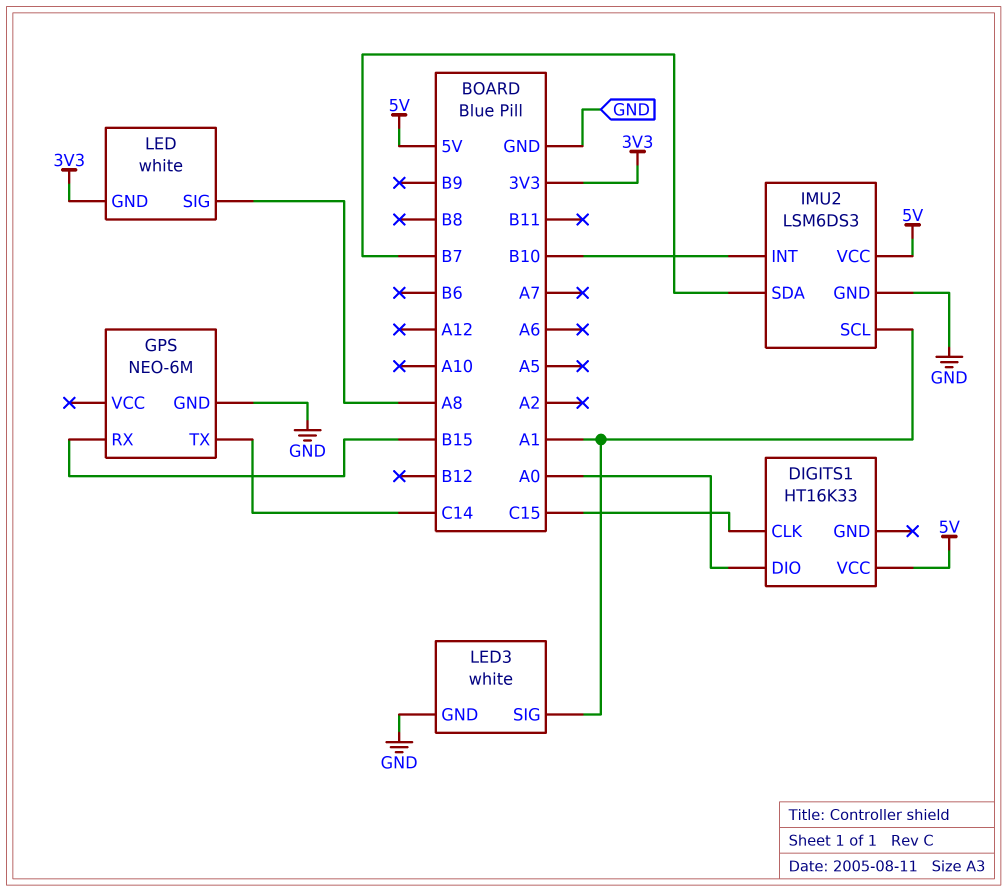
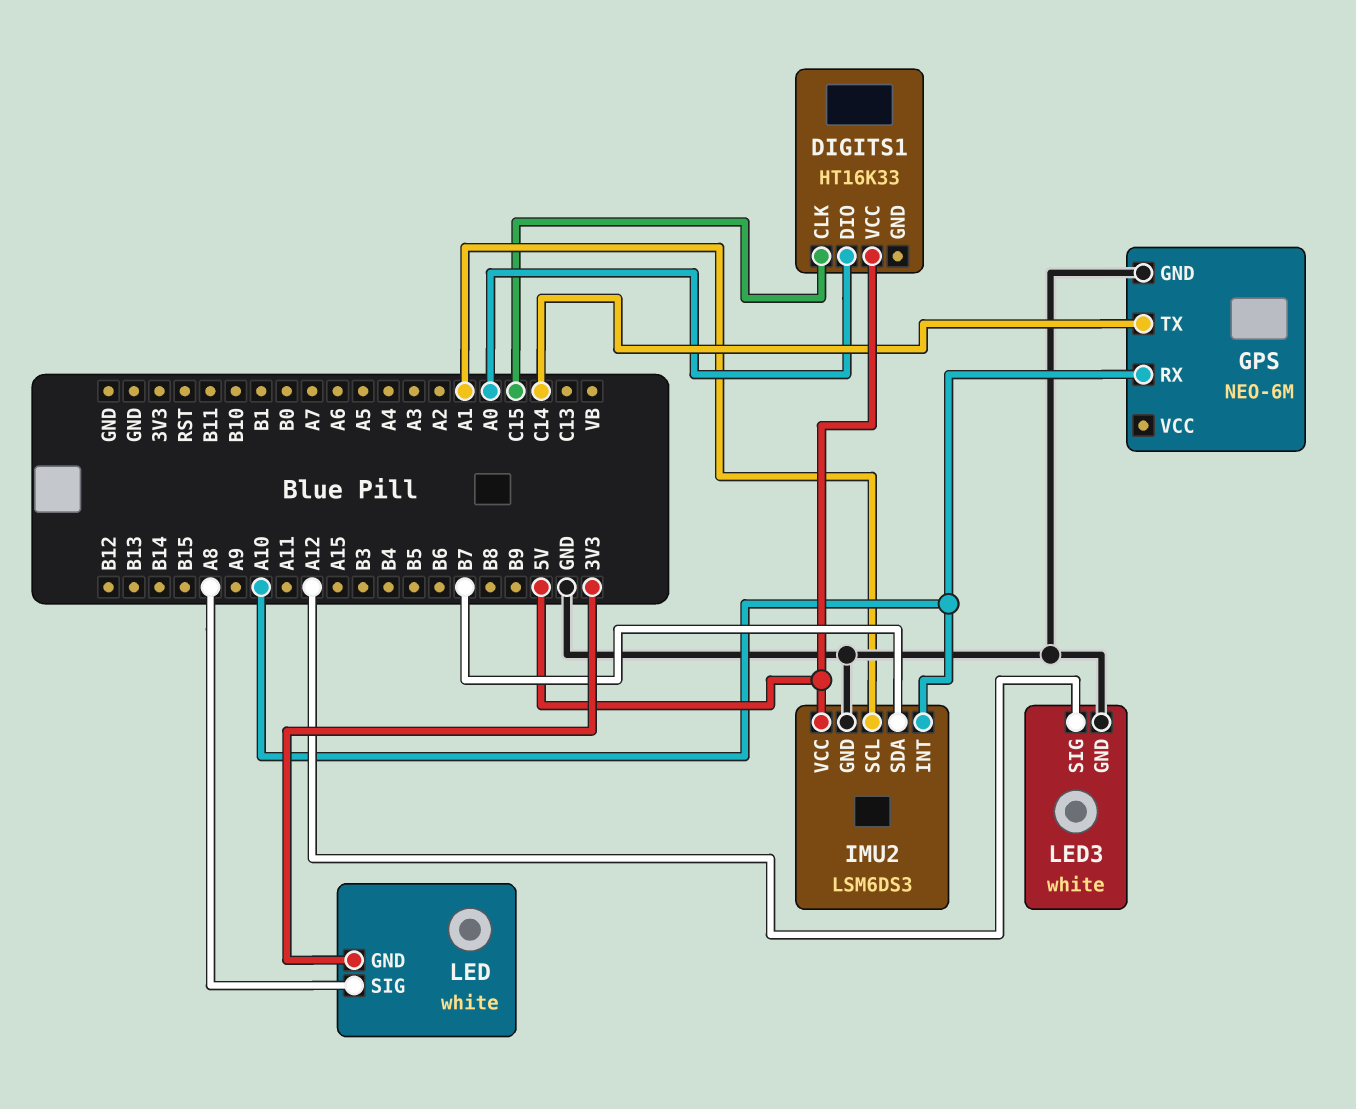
GPS pin RX: B15 -> A10
IMU2 pin INT: B10 -> A10
LED3 pin SIG: A1 -> A12

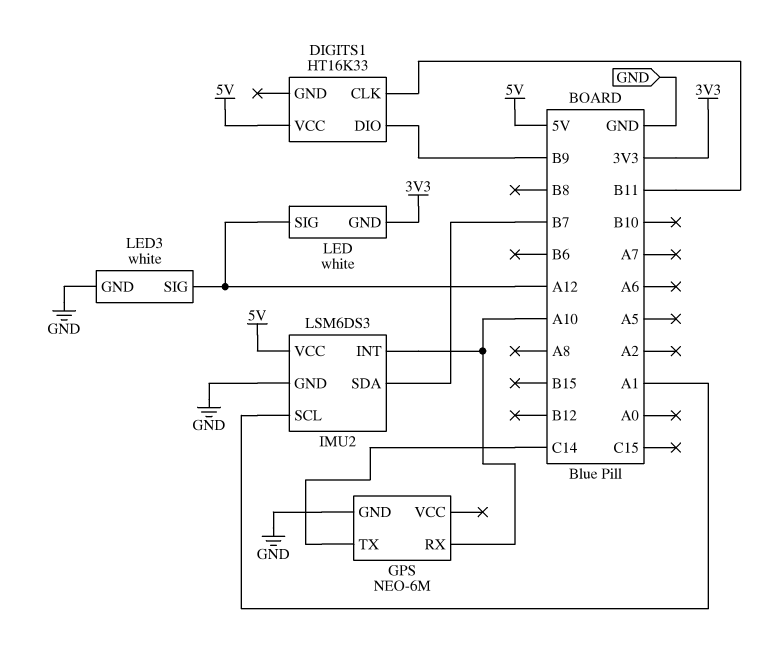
DIGITS1 pin CLK: C15 -> B11
DIGITS1 pin DIO: A0 -> B9
LED pin SIG: A8 -> A12

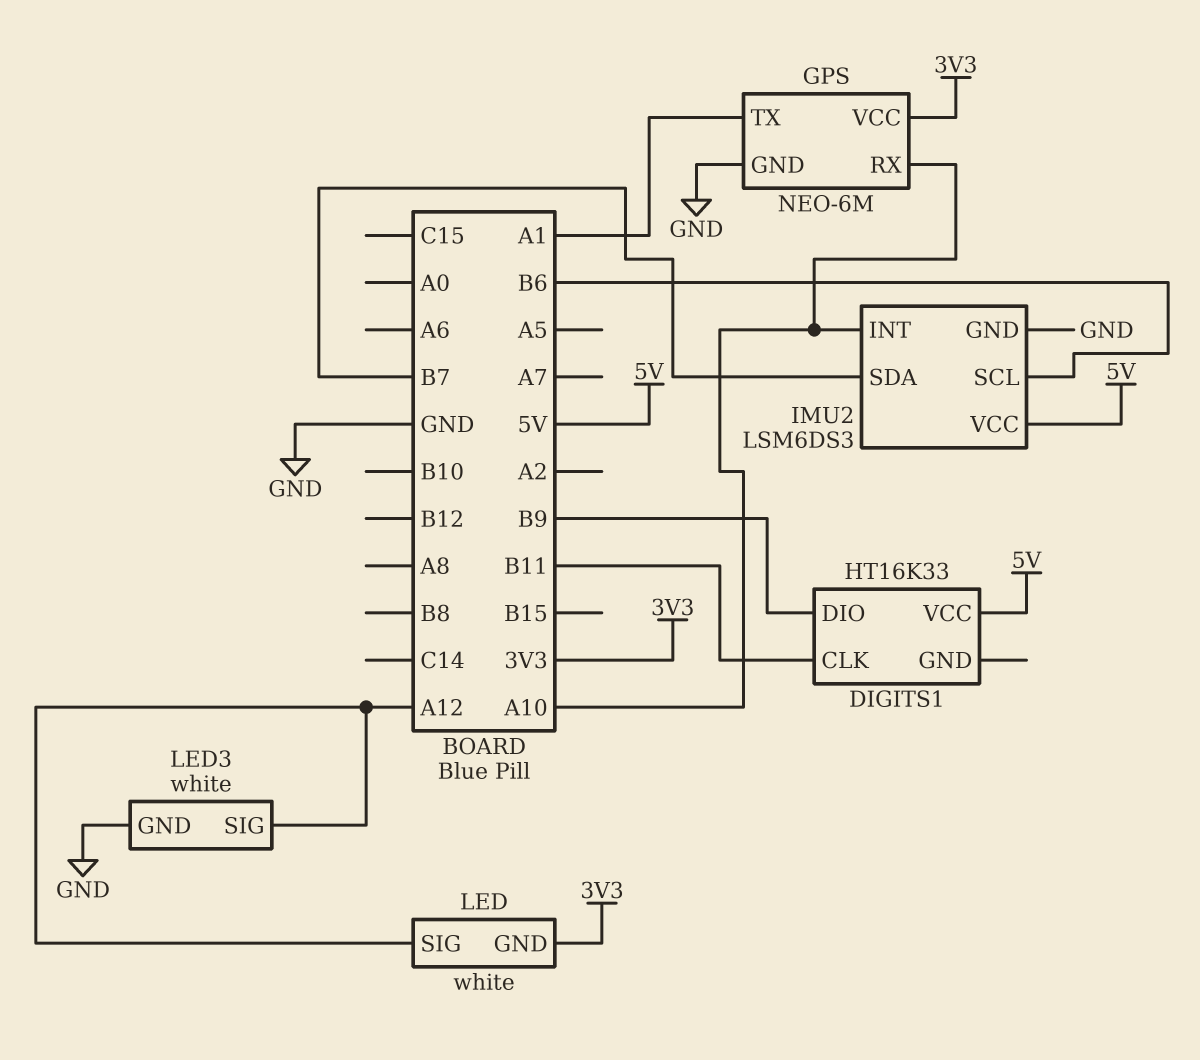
GPS pin TX: C14 -> A1
GPS pin VCC: none -> 3V3
IMU2 pin SCL: A1 -> B6

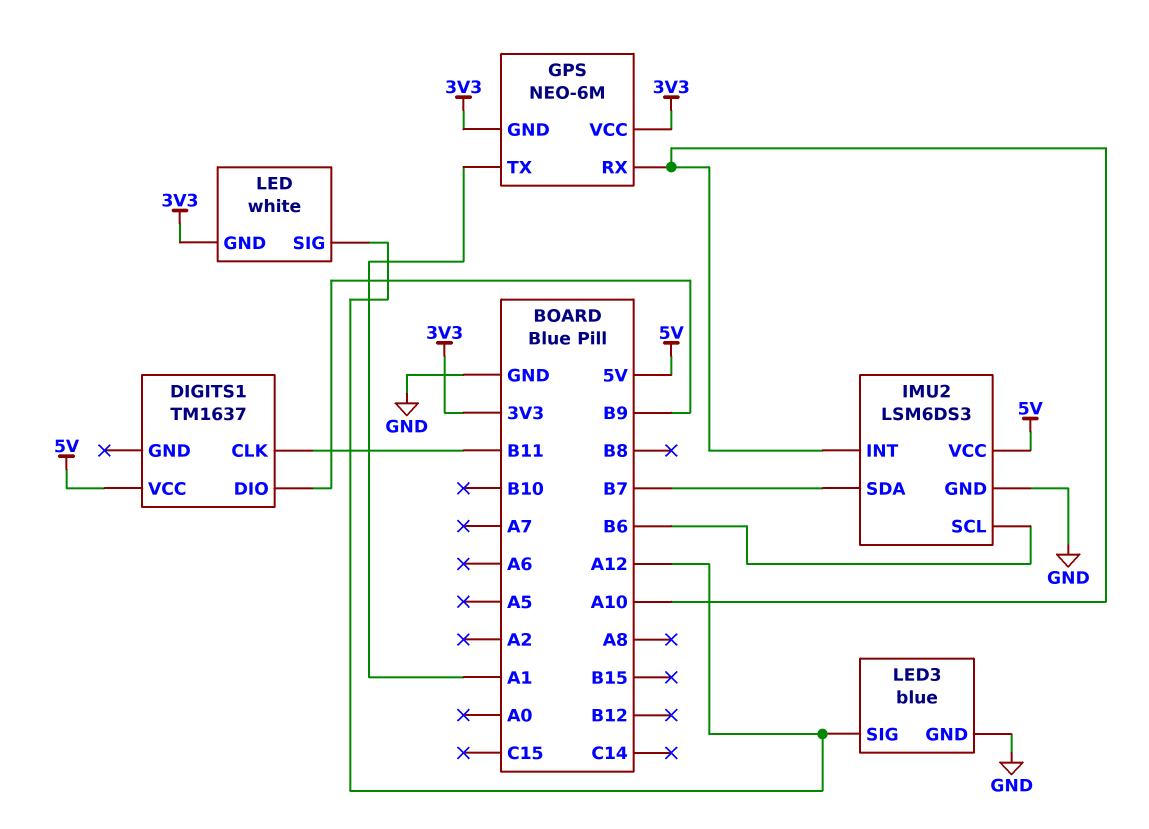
DIGITS1: HT16K33 -> TM1637
GPS pin GND: GND -> 3V3
LED3: white -> blue

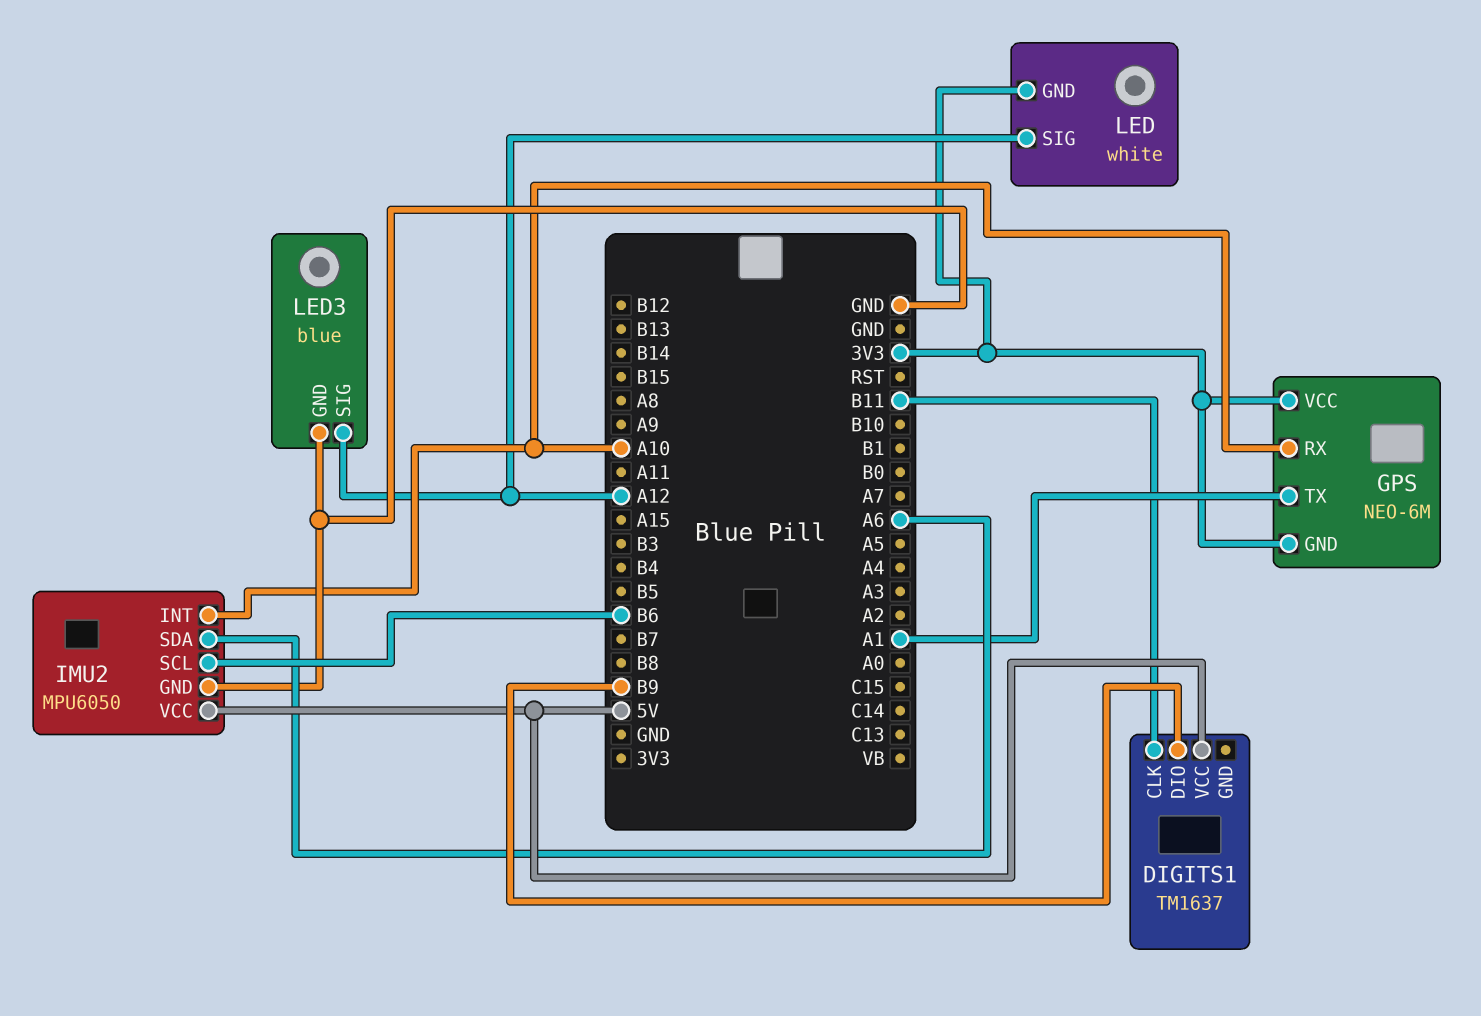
IMU2: LSM6DS3 -> MPU6050
IMU2 pin SDA: B7 -> A6

